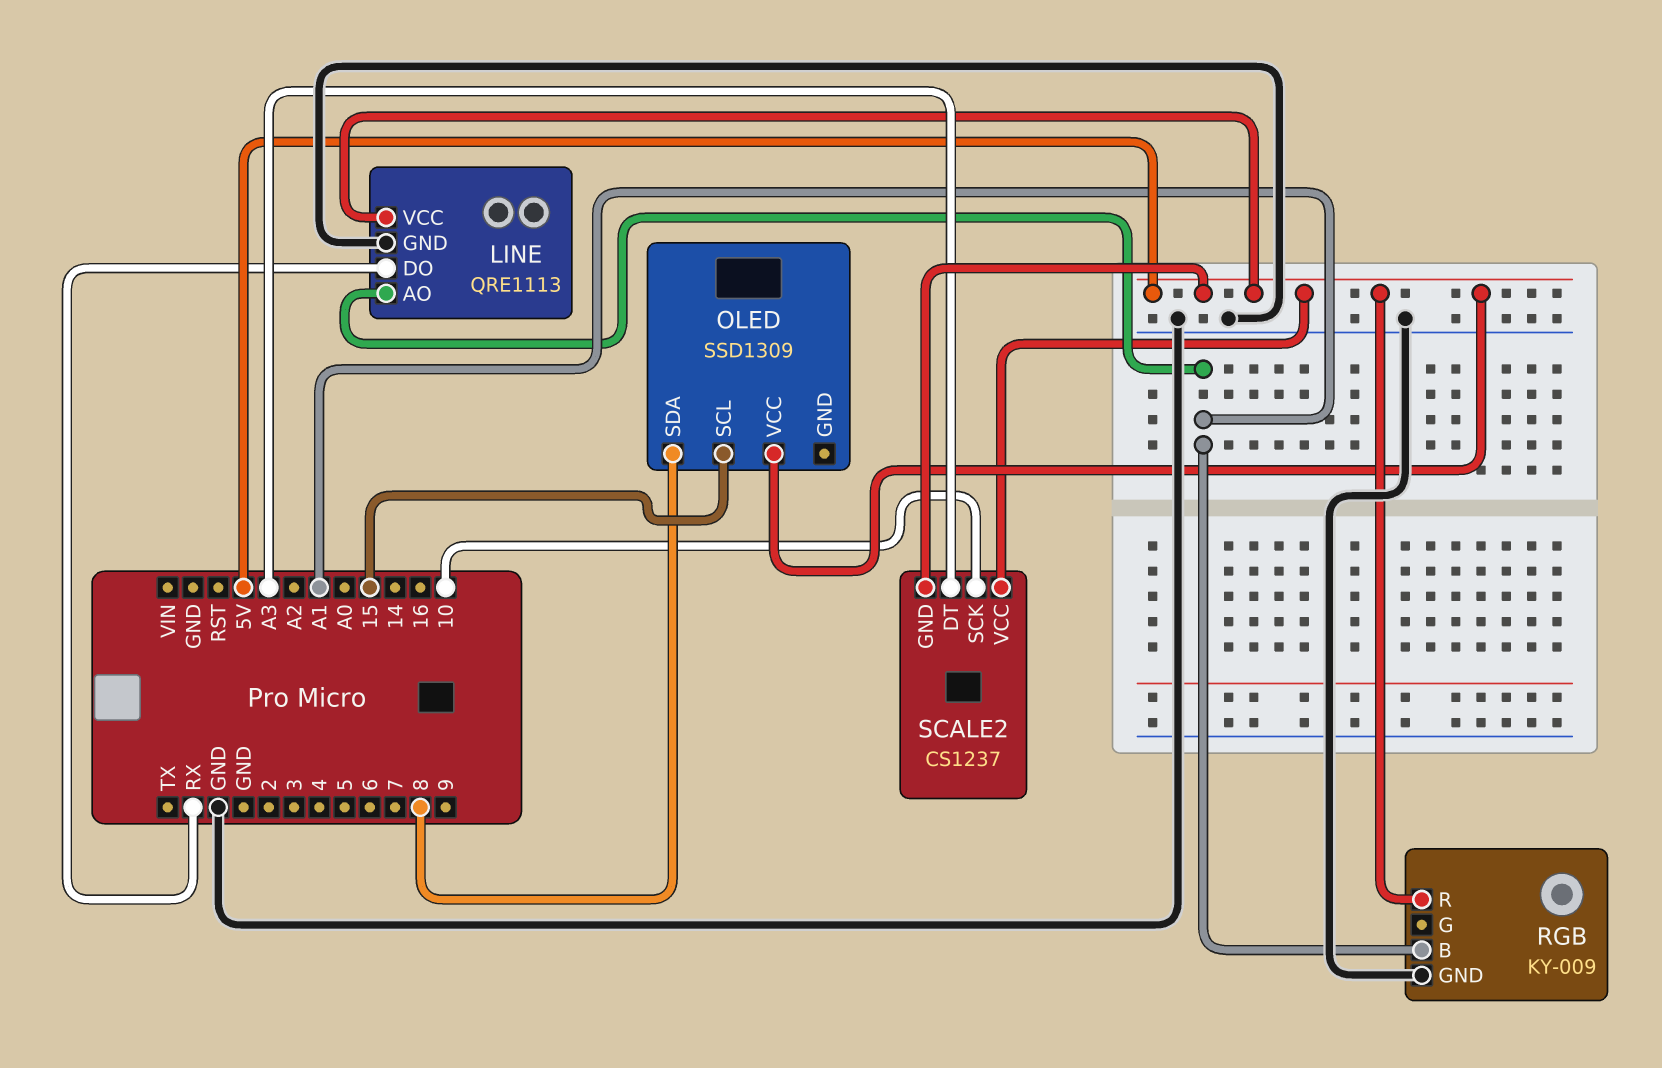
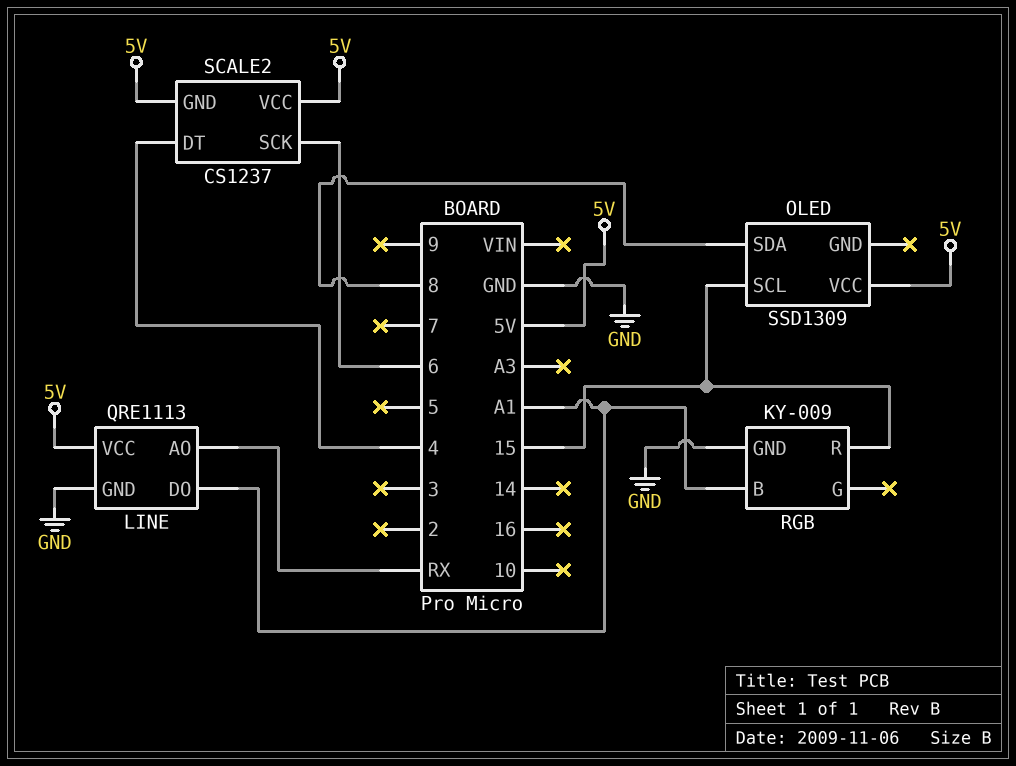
LINE pin AO: A1 -> RX
LINE pin DO: RX -> A1
RGB pin R: 5V -> 15
SCALE2 pin DT: A3 -> 4
SCALE2 pin SCK: 10 -> 6

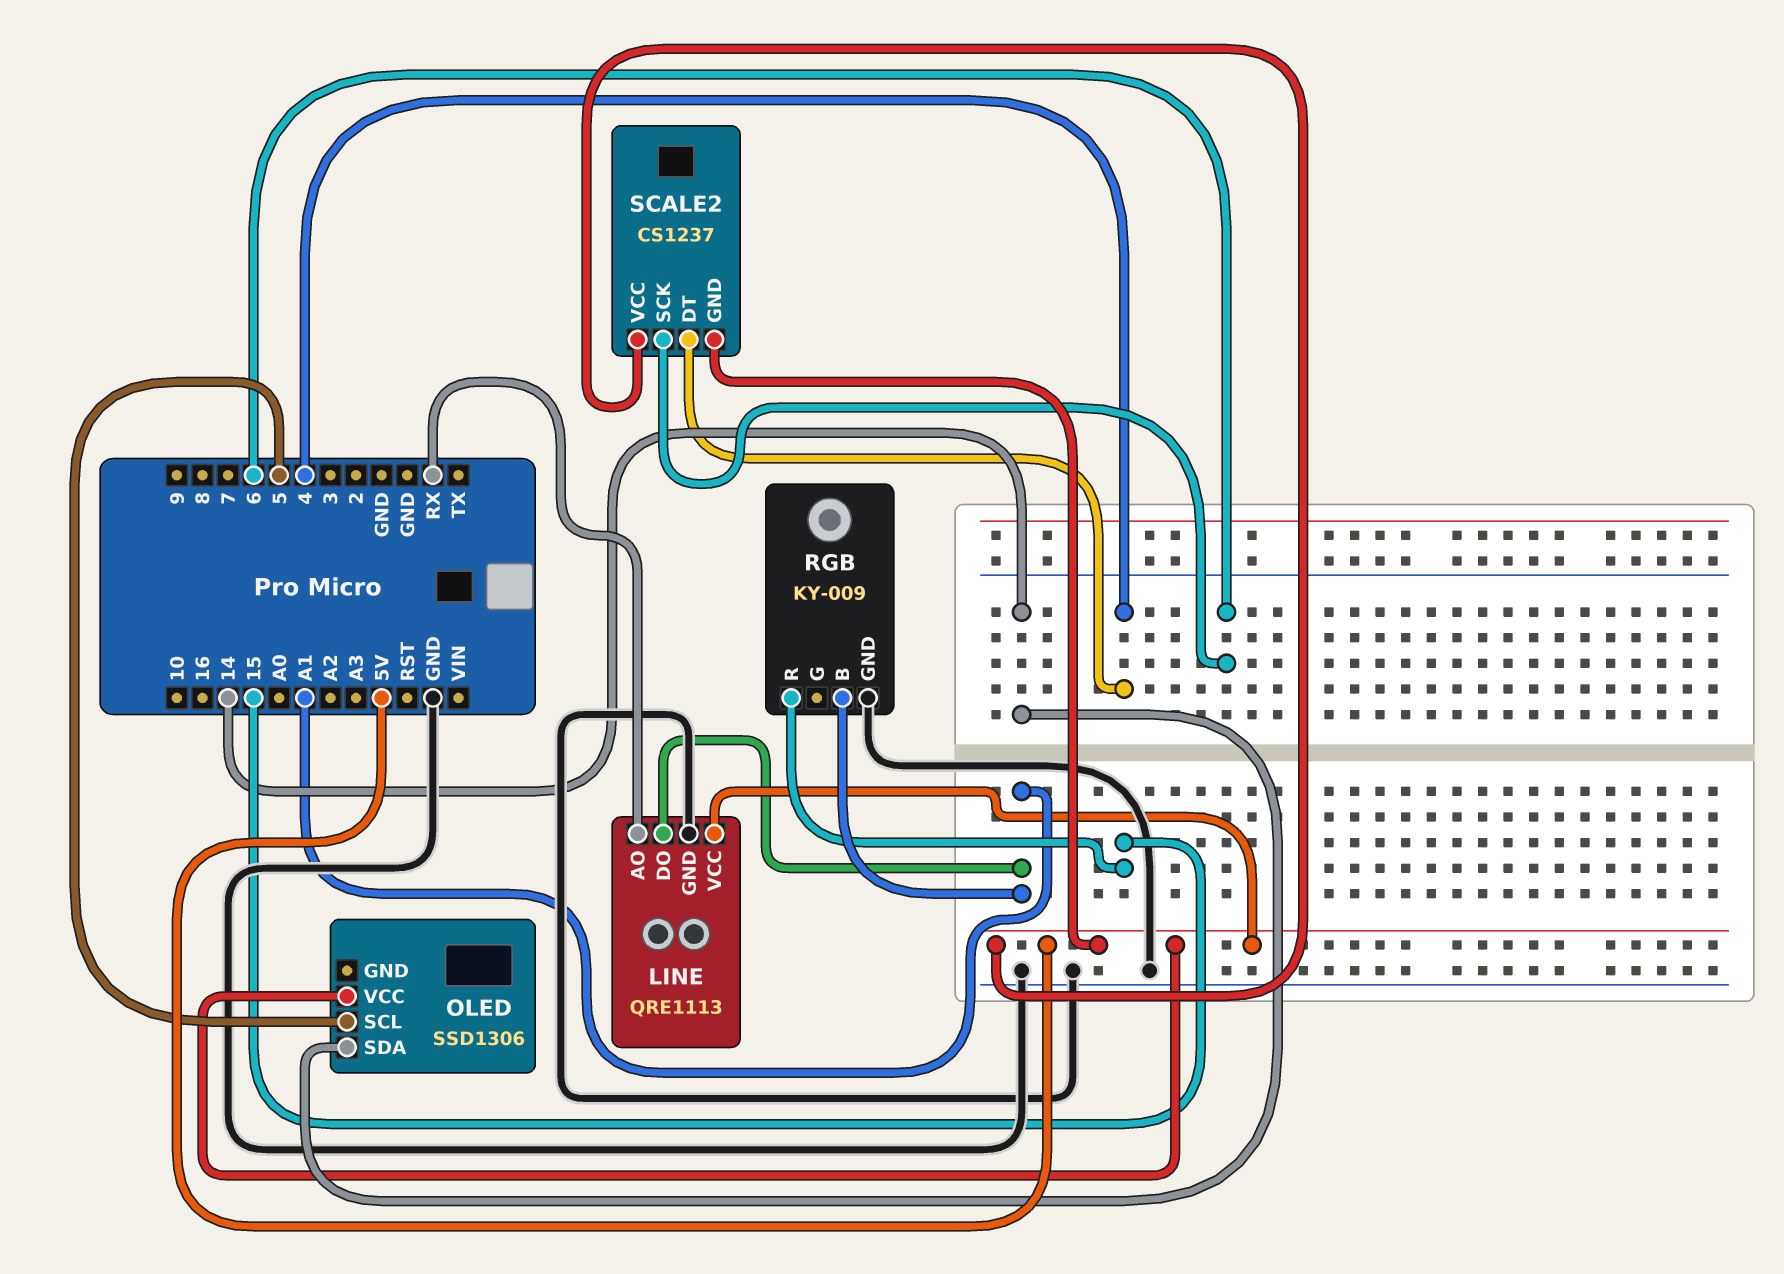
OLED: SSD1309 -> SSD1306
OLED pin SCL: 15 -> 5
OLED pin SDA: 8 -> 14

